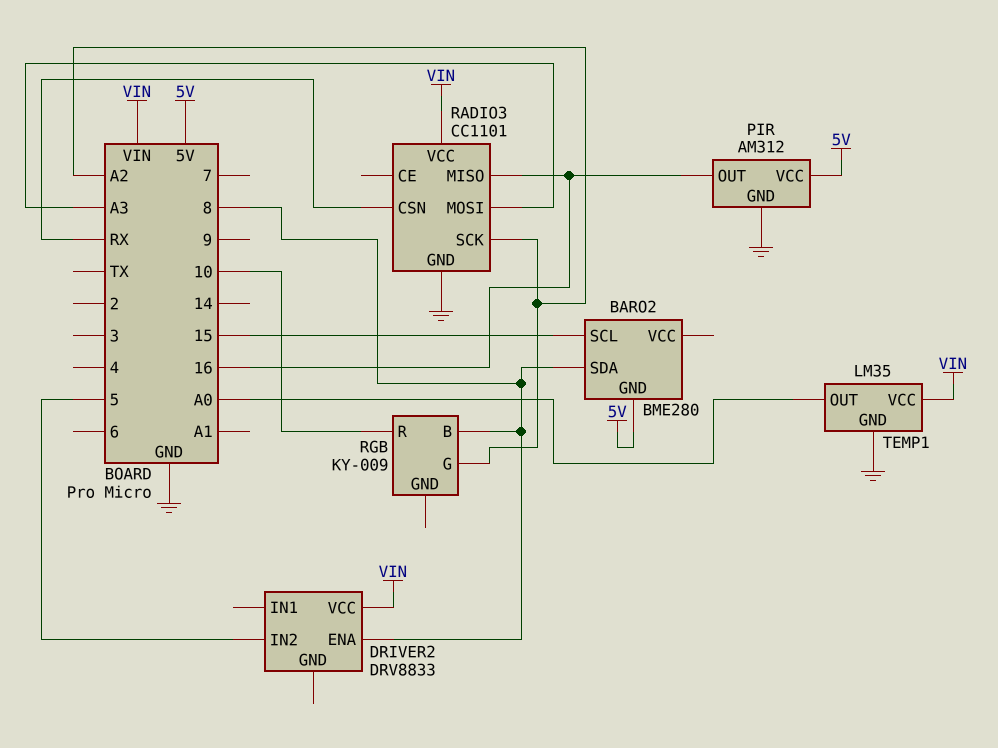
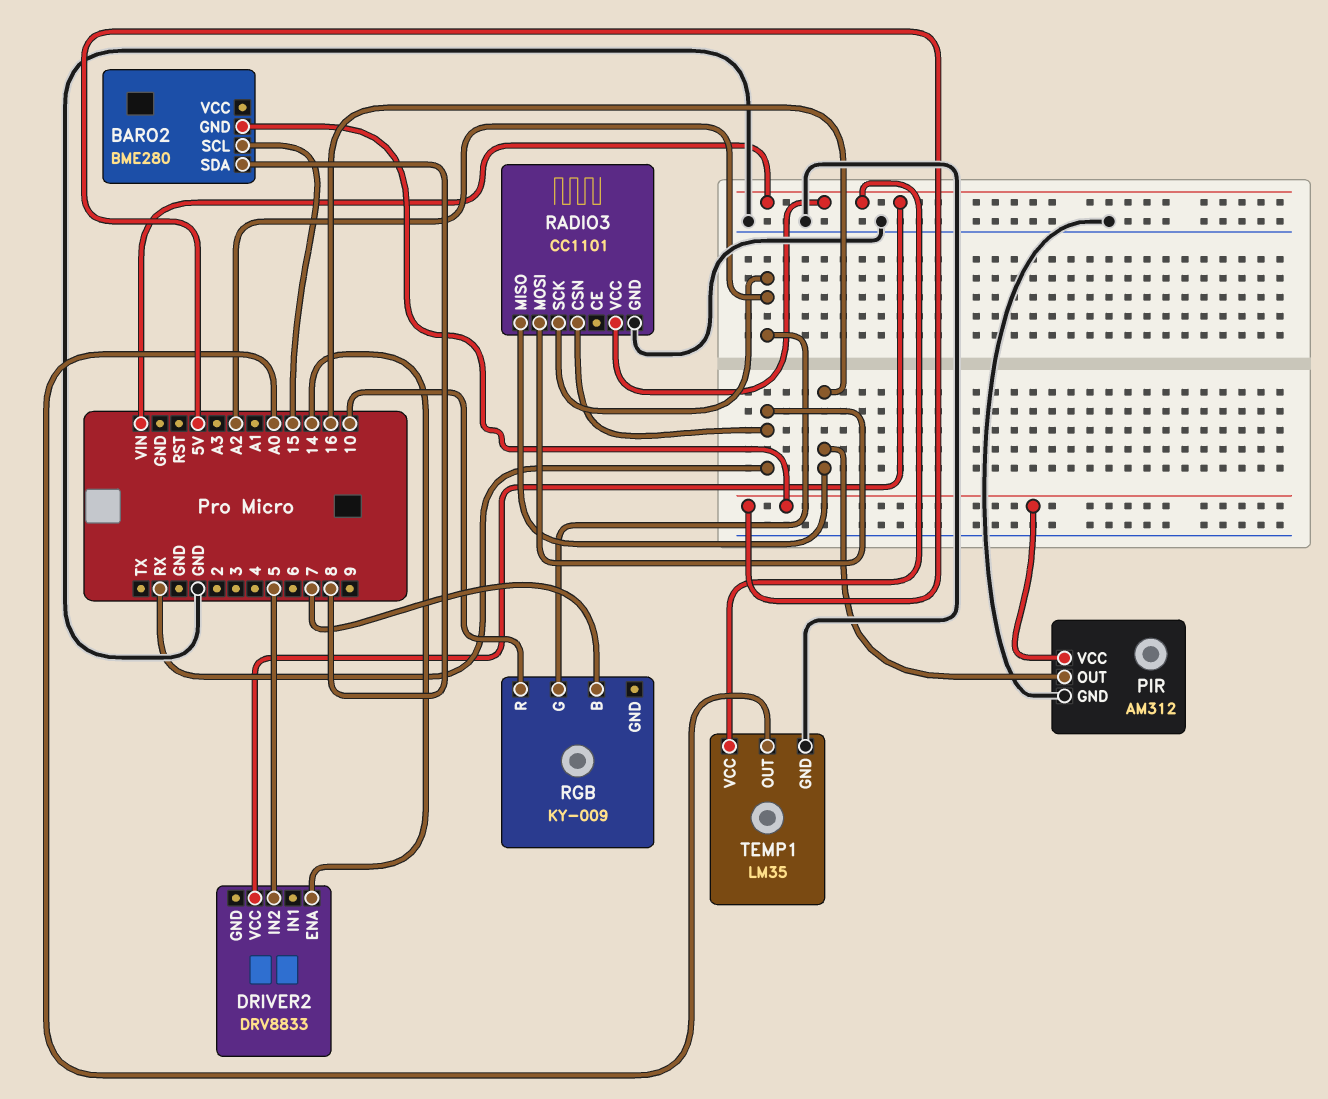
DRIVER2 pin ENA: 8 -> 14
RADIO3 pin MOSI: A3 -> RX
RGB pin B: 8 -> 7

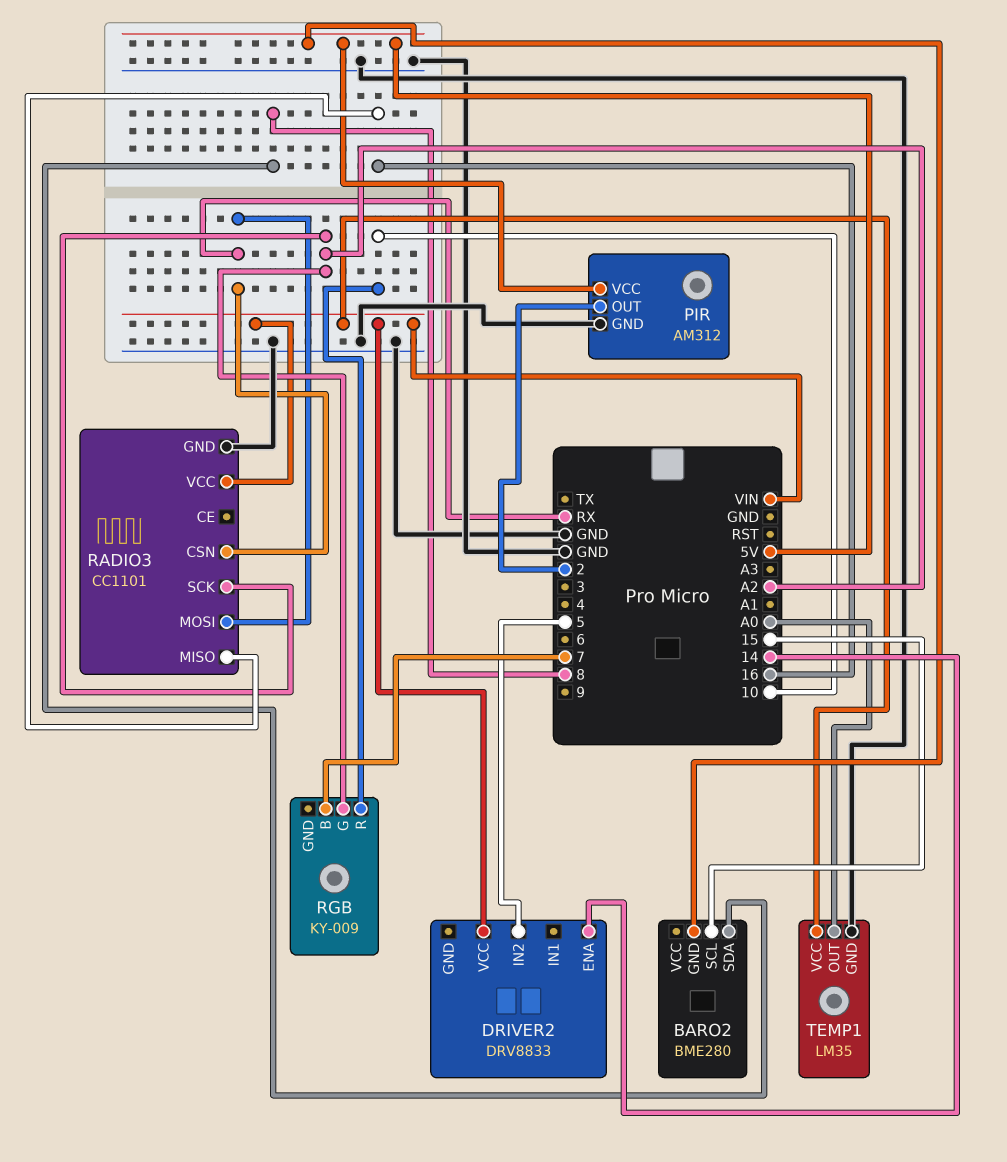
PIR pin OUT: 16 -> 2

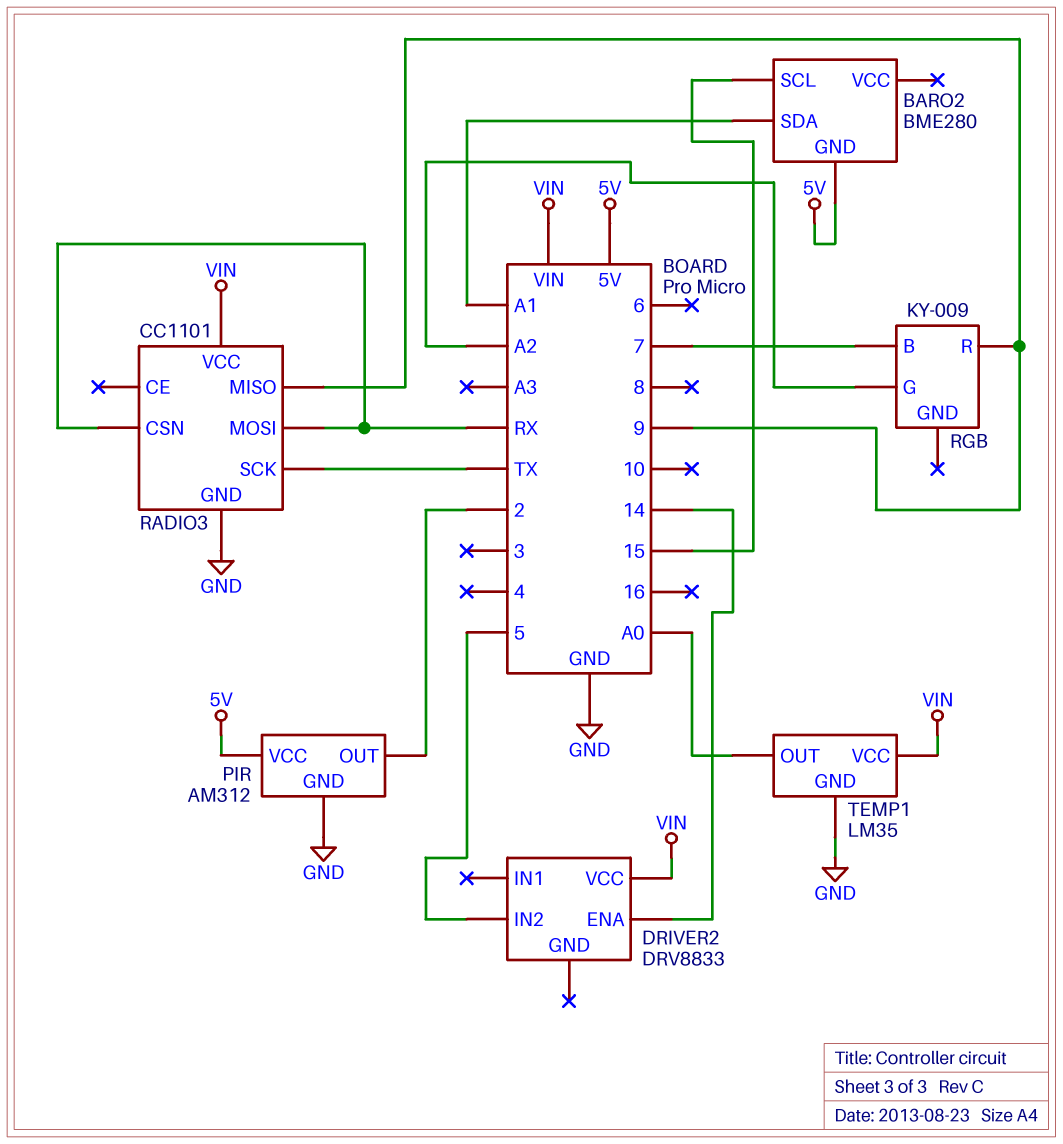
BARO2 pin SDA: 8 -> A1
RADIO3 pin MISO: 16 -> 9
RADIO3 pin SCK: A2 -> TX
RGB pin R: 10 -> 9

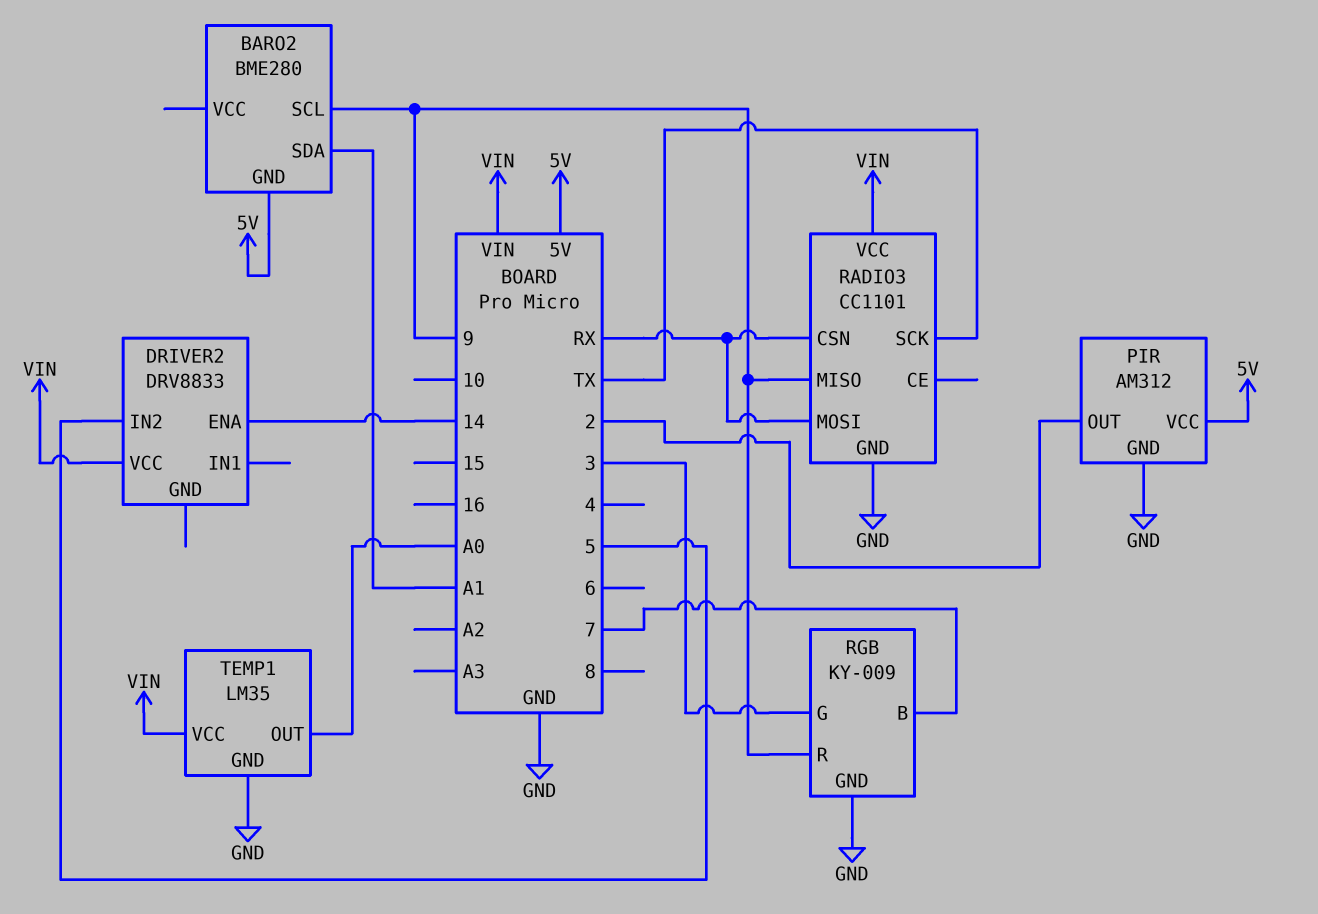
BARO2 pin SCL: 15 -> 9
RGB pin G: A2 -> 3
RGB pin GND: none -> GND

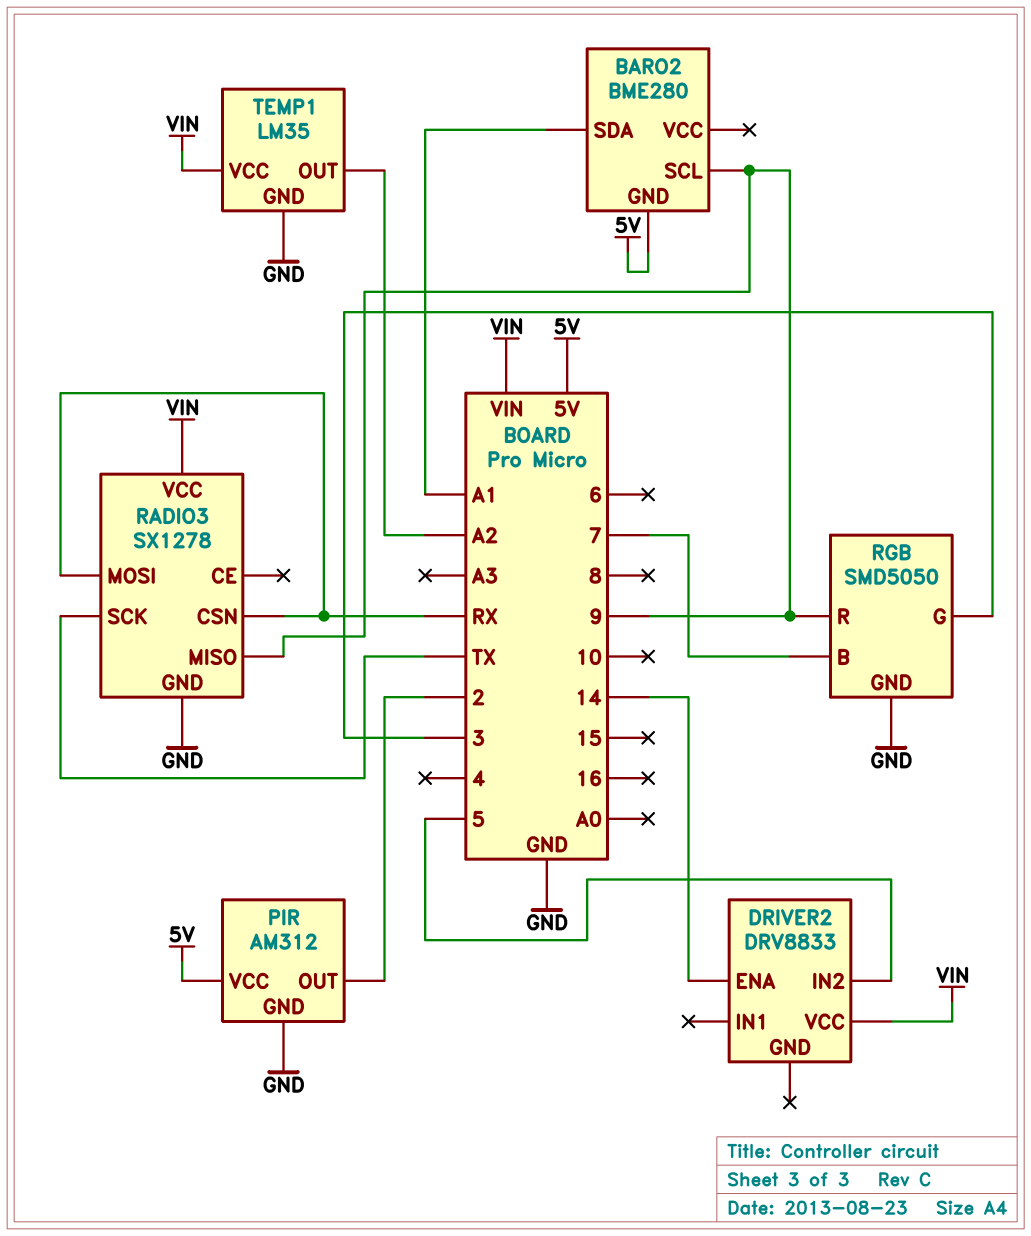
RADIO3: CC1101 -> SX1278
RGB: KY-009 -> SMD5050
TEMP1 pin OUT: A0 -> A2

